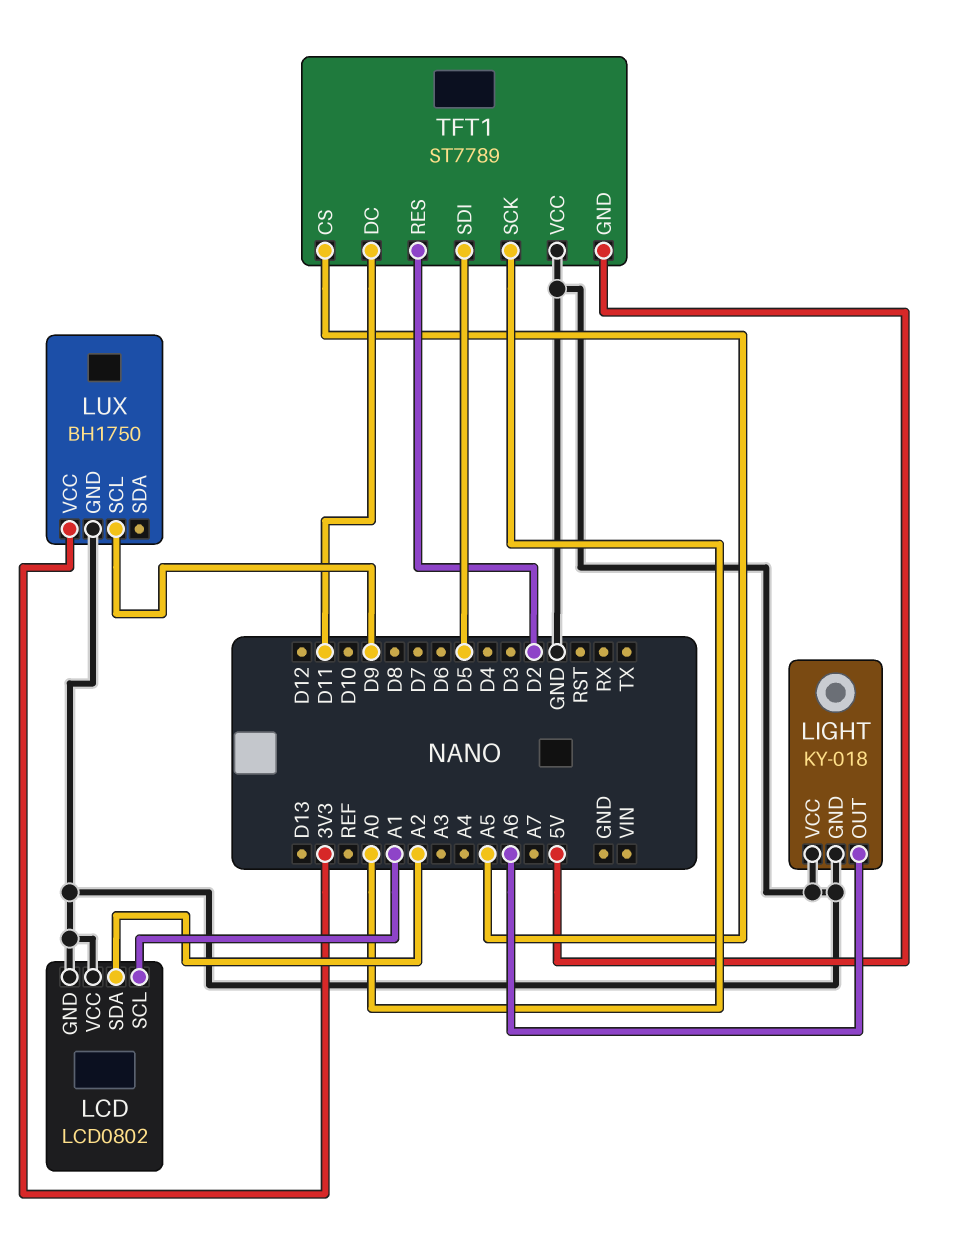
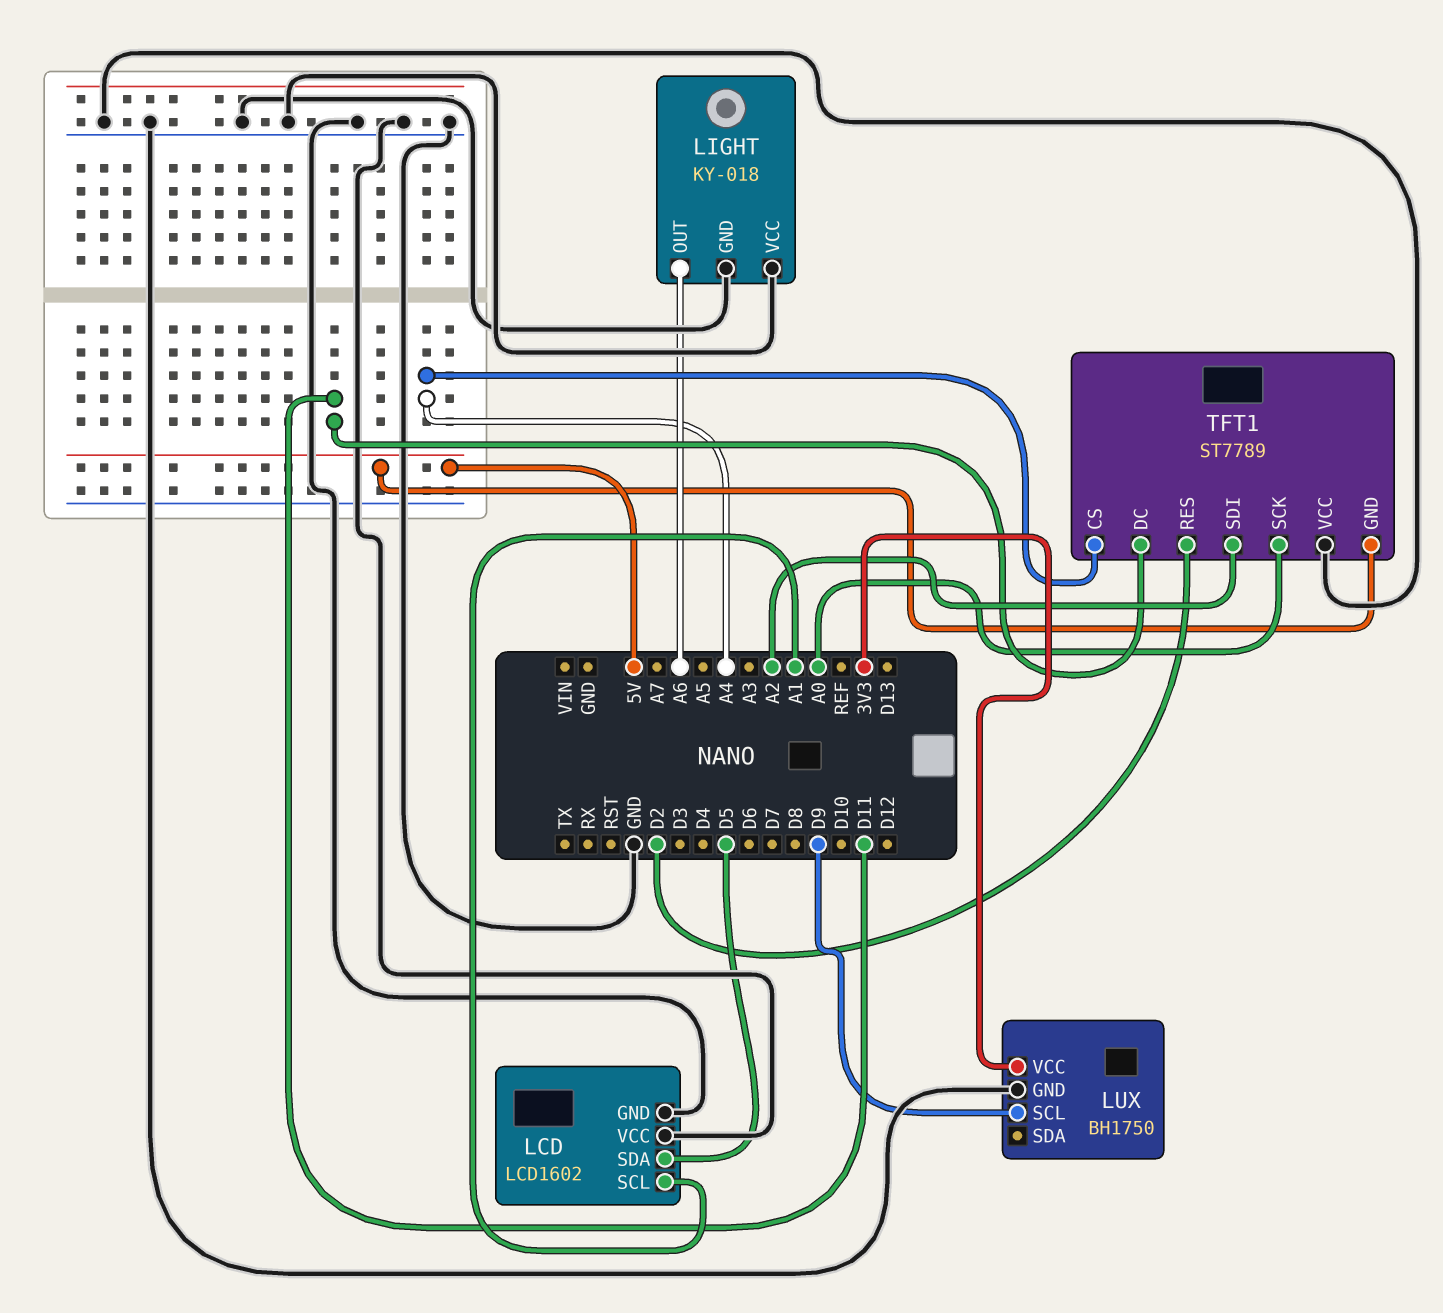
LCD: LCD0802 -> LCD1602
LCD pin SDA: A2 -> D5
TFT1 pin CS: A5 -> A4
TFT1 pin SDI: D5 -> A2

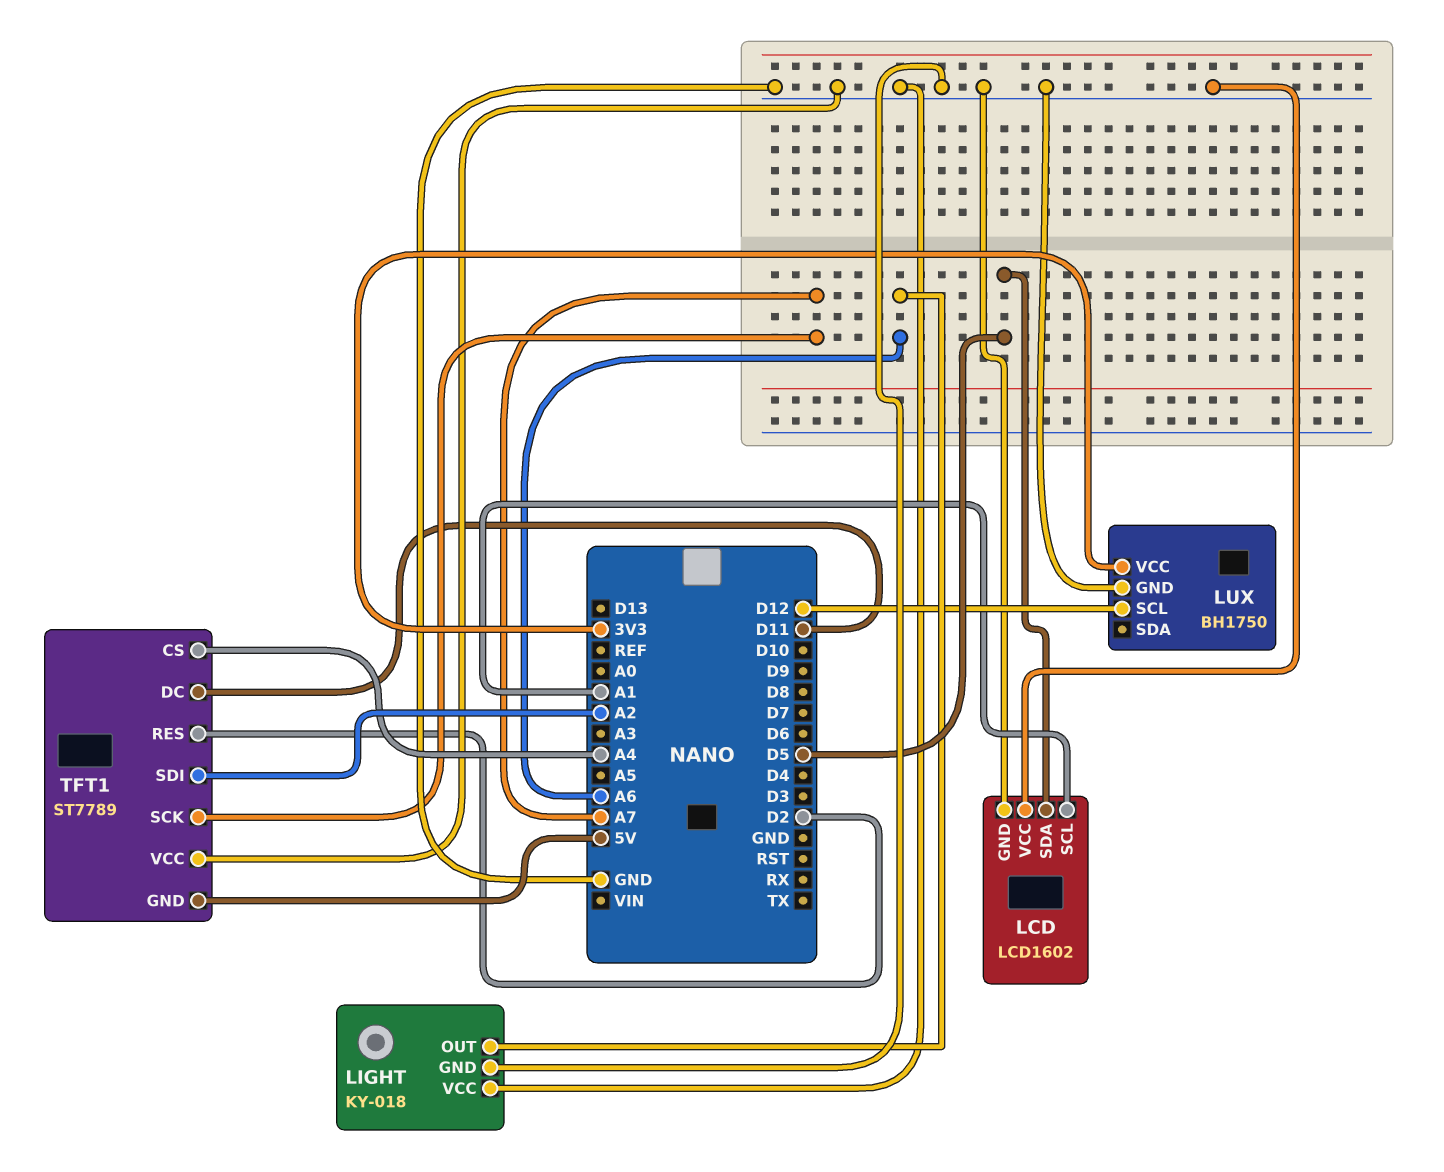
LUX pin SCL: D9 -> D12
TFT1 pin SCK: A0 -> A7

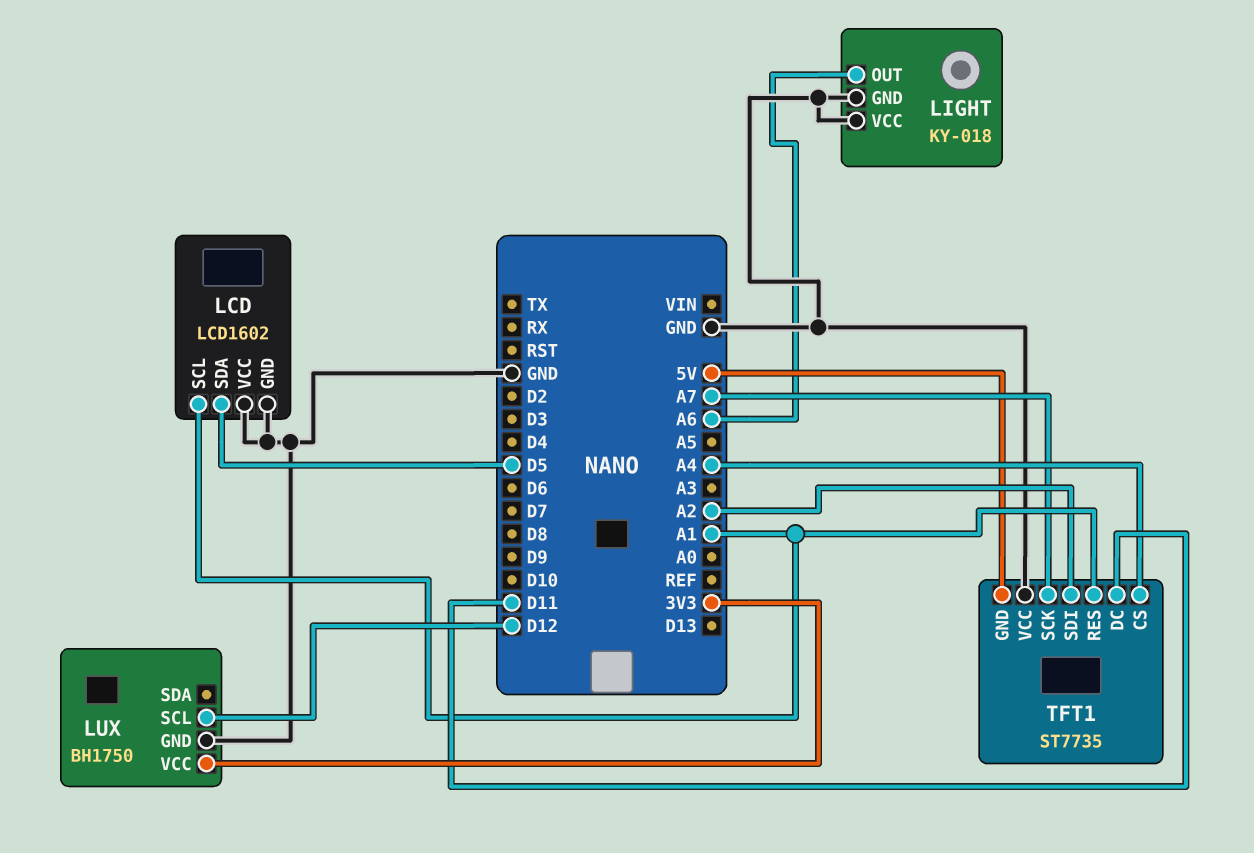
TFT1: ST7789 -> ST7735
TFT1 pin RES: D2 -> A1

